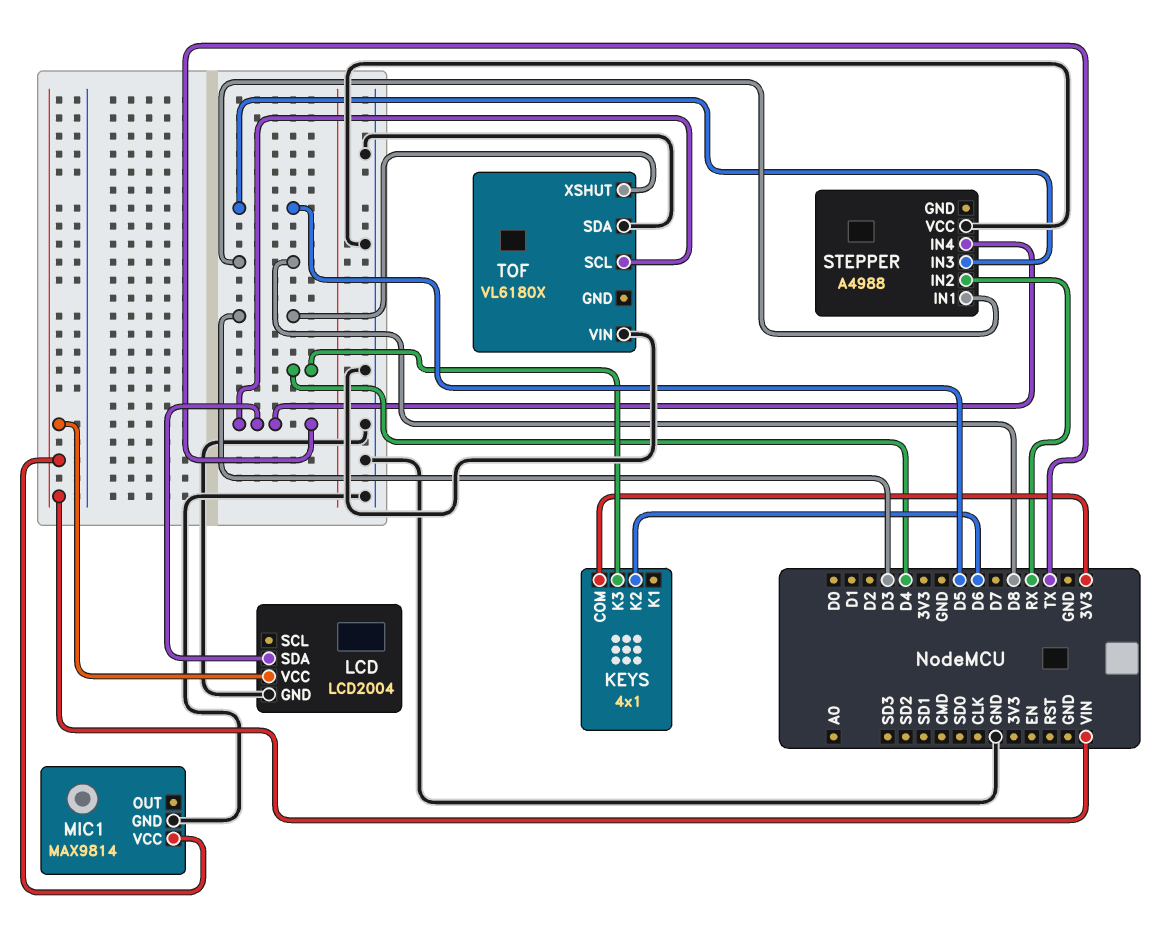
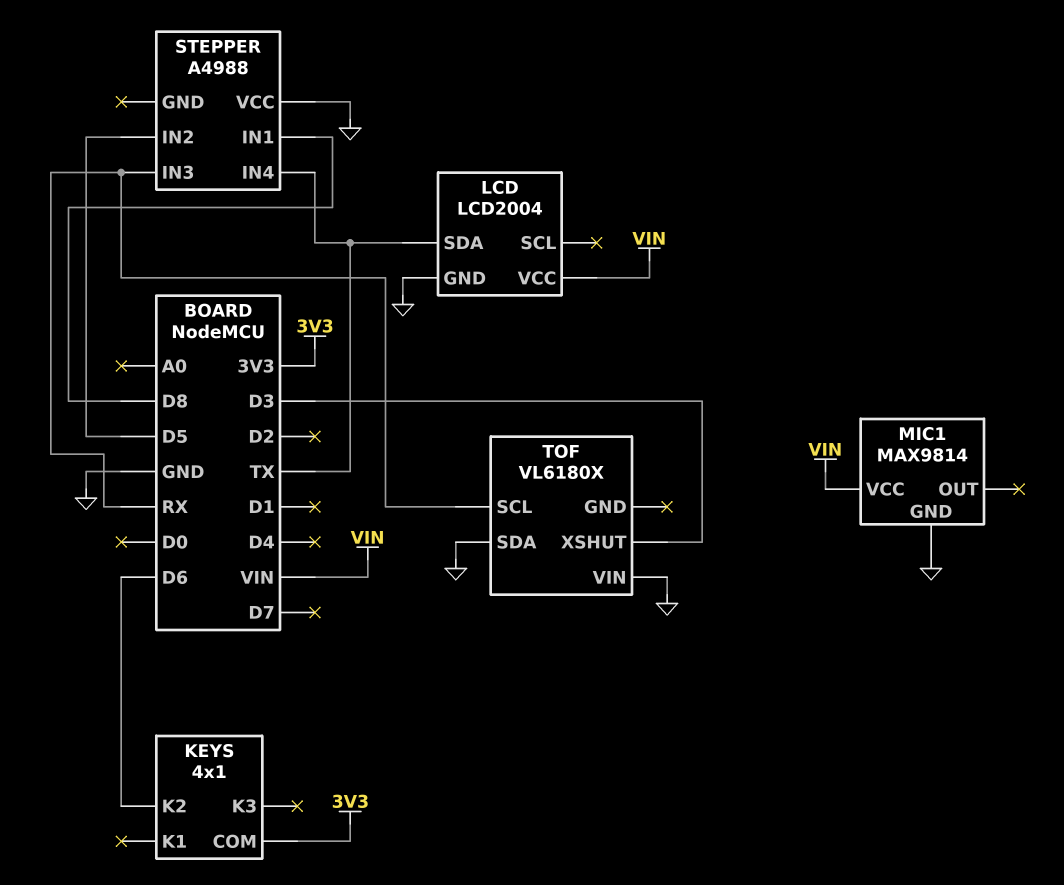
KEYS pin K3: D4 -> none
STEPPER pin IN2: RX -> D5
STEPPER pin IN3: D5 -> RX
TOF pin SCL: TX -> RX

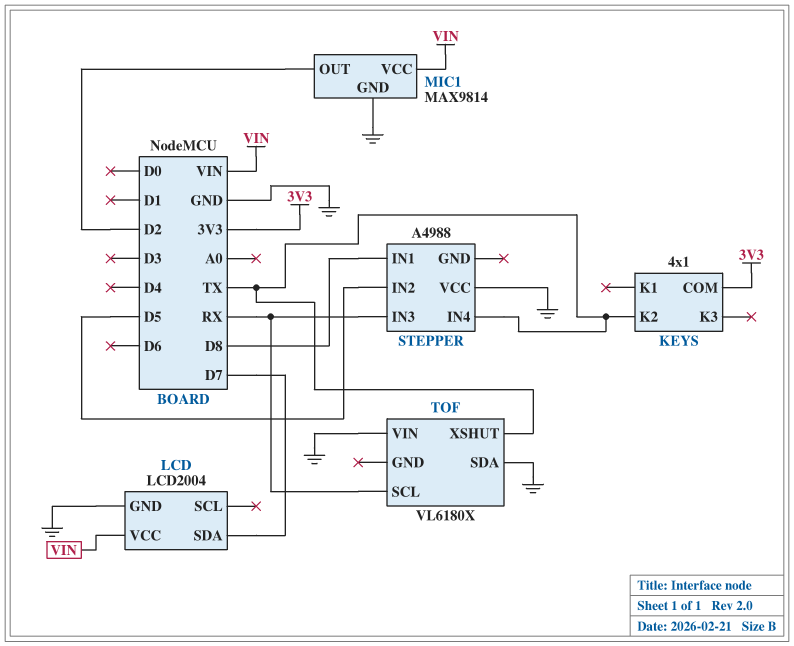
KEYS pin K2: D6 -> TX
LCD pin SDA: TX -> D7
MIC1 pin OUT: none -> D2
TOF pin XSHUT: D3 -> TX

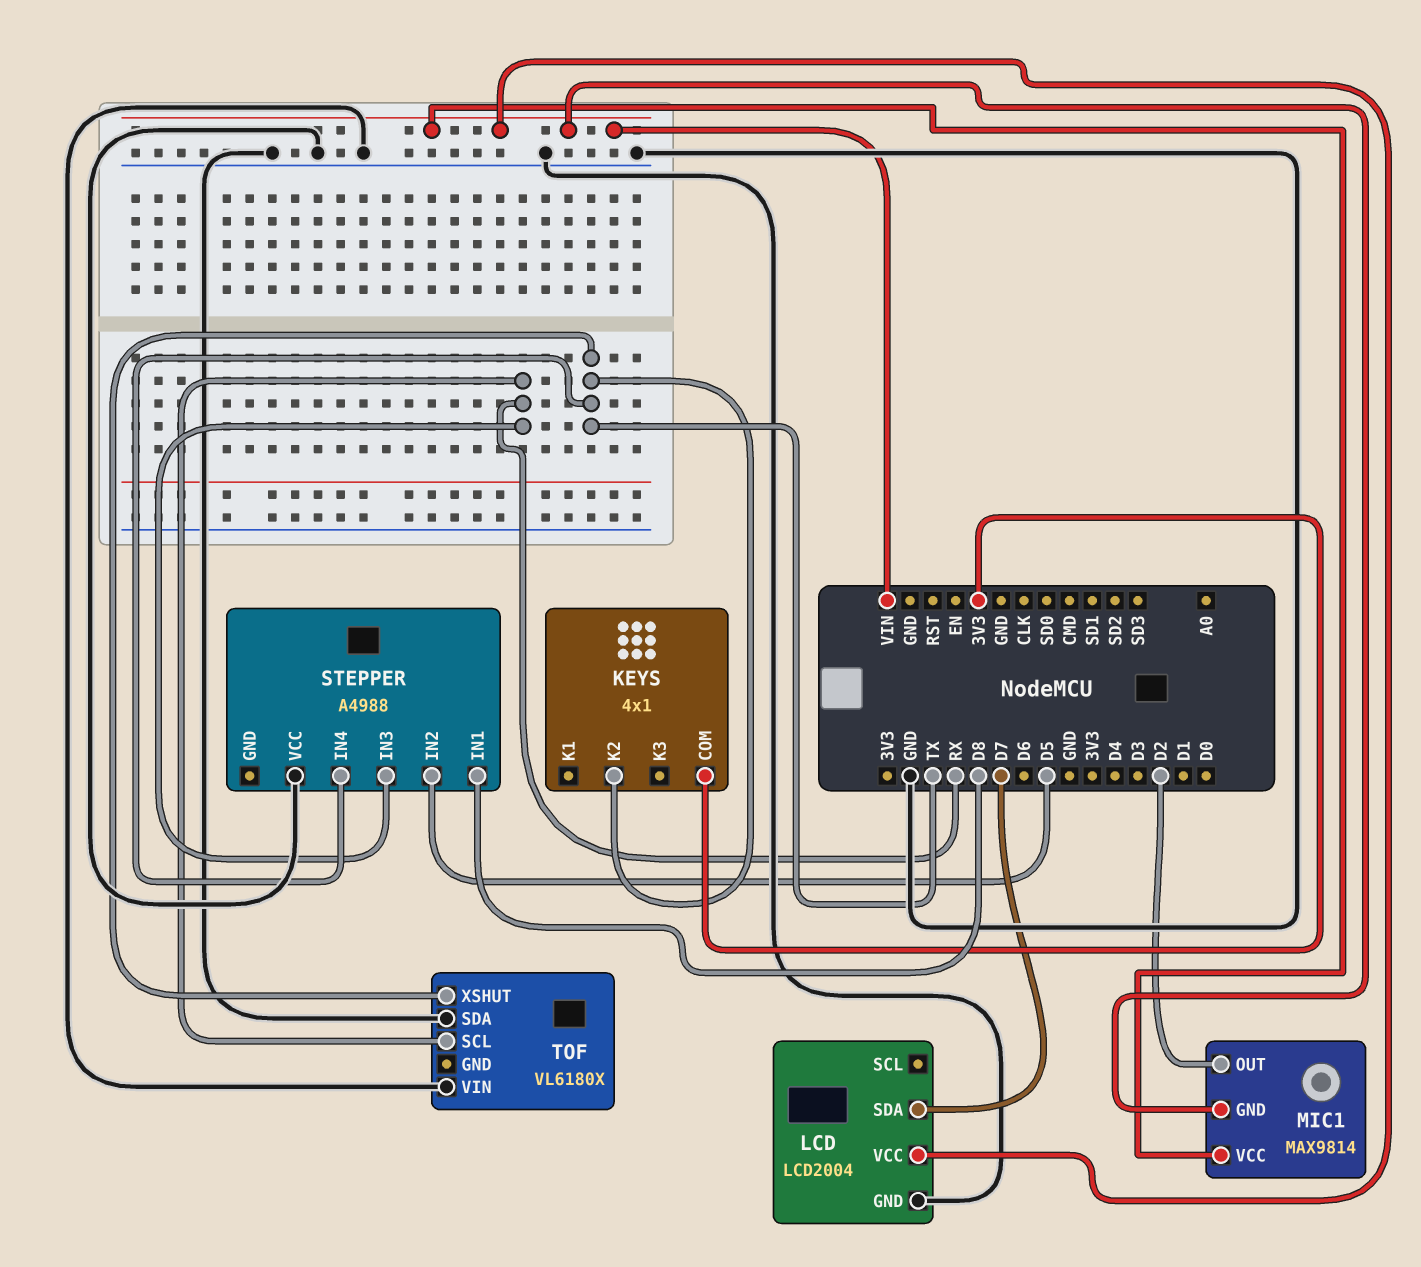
MIC1 pin GND: GND -> VIN

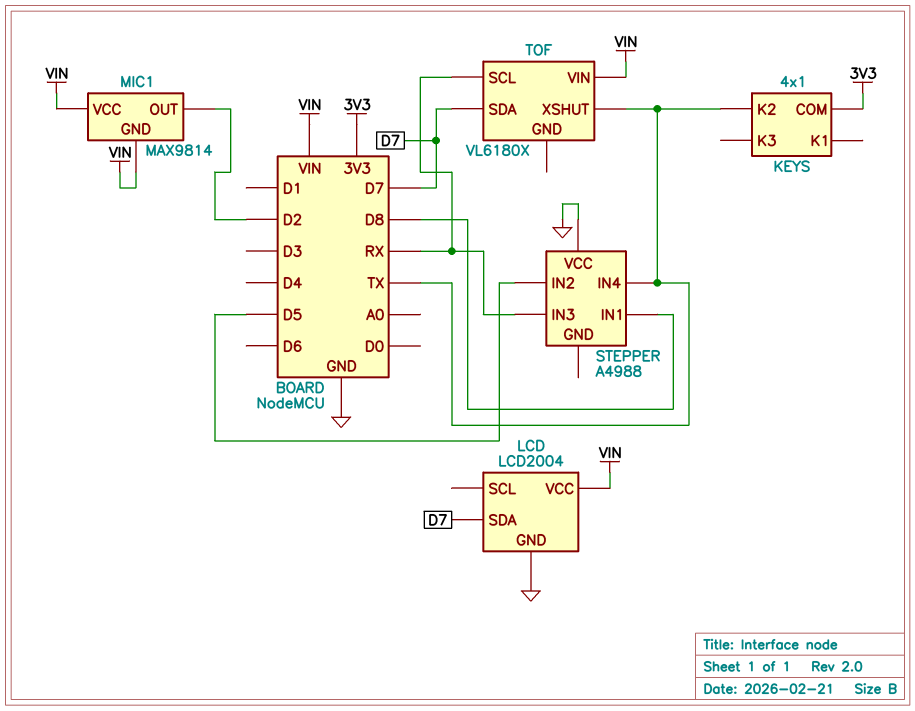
TOF pin SDA: GND -> D7
TOF pin VIN: GND -> VIN

